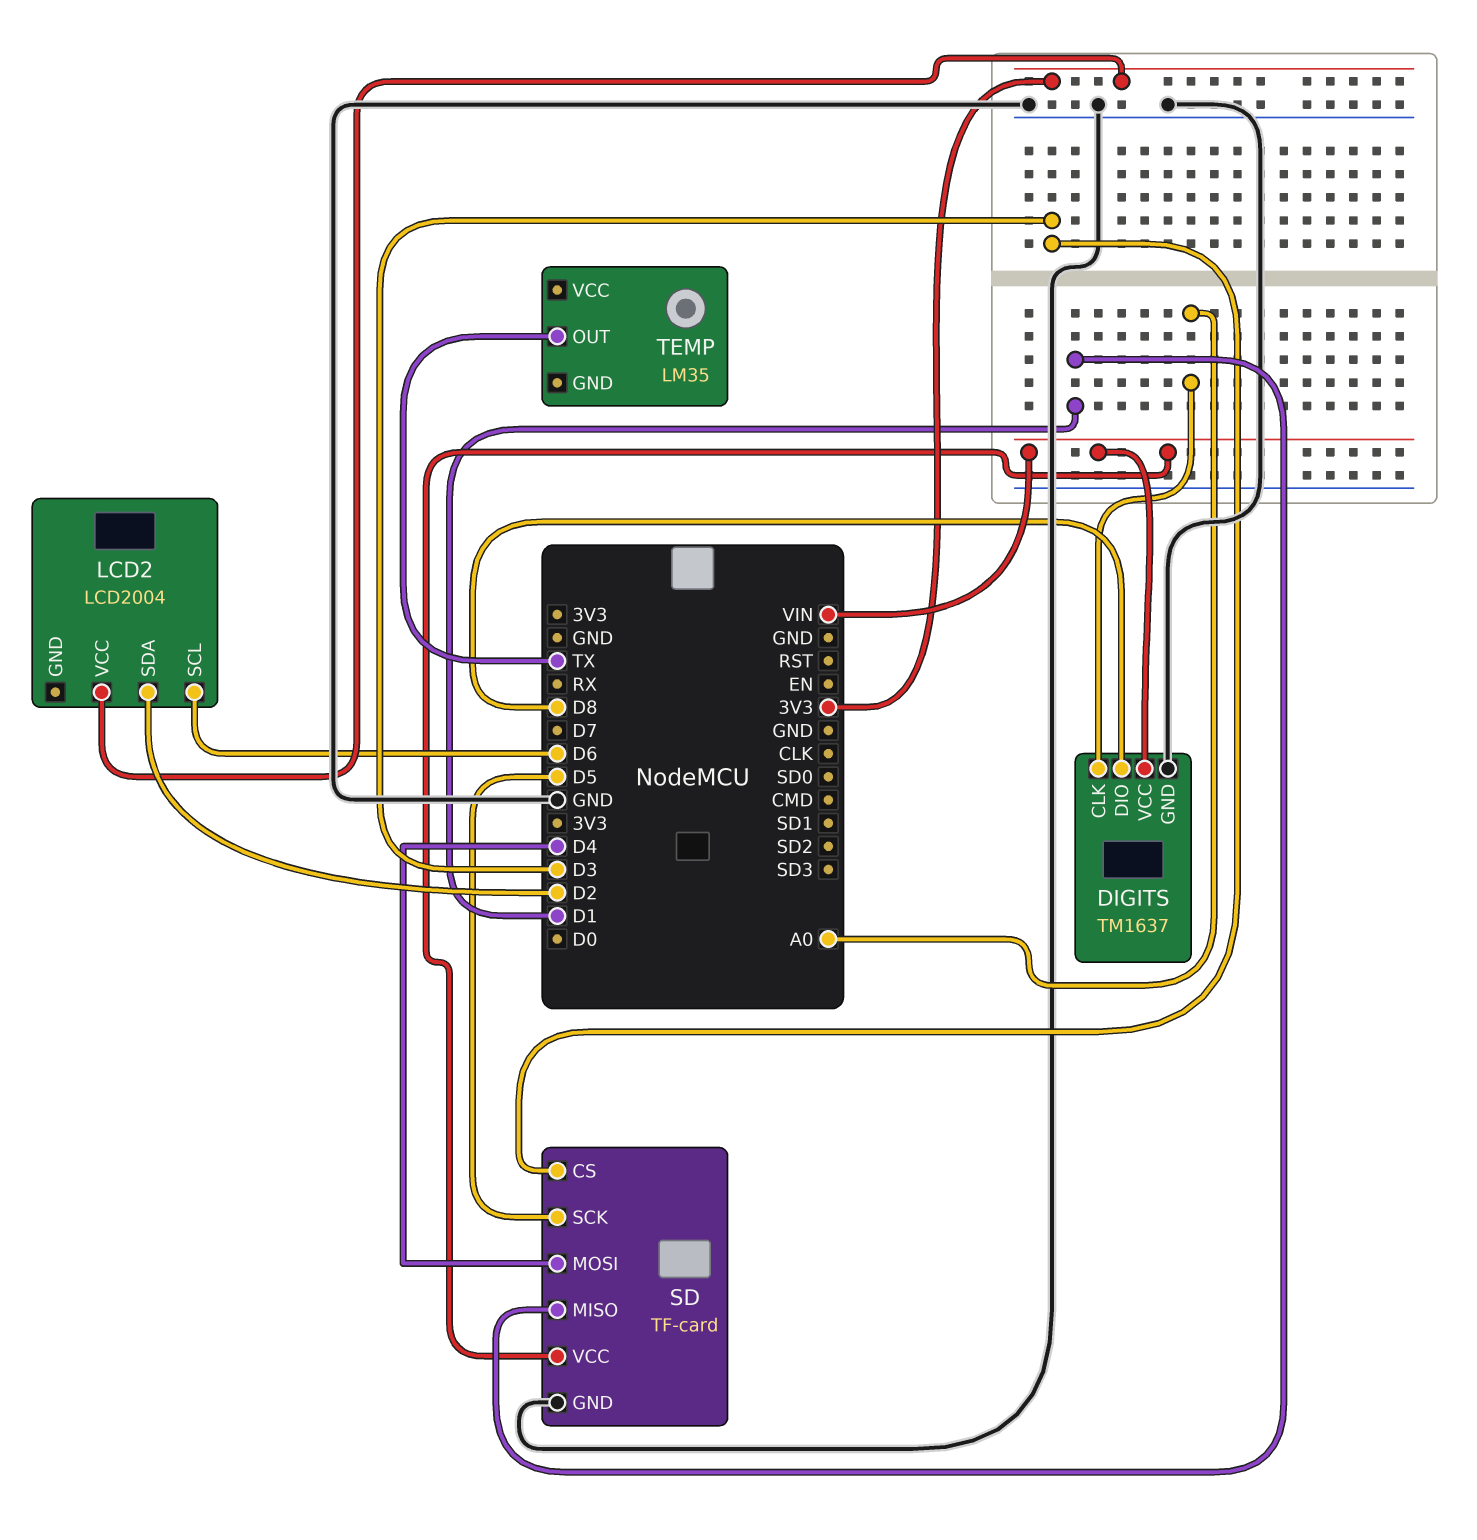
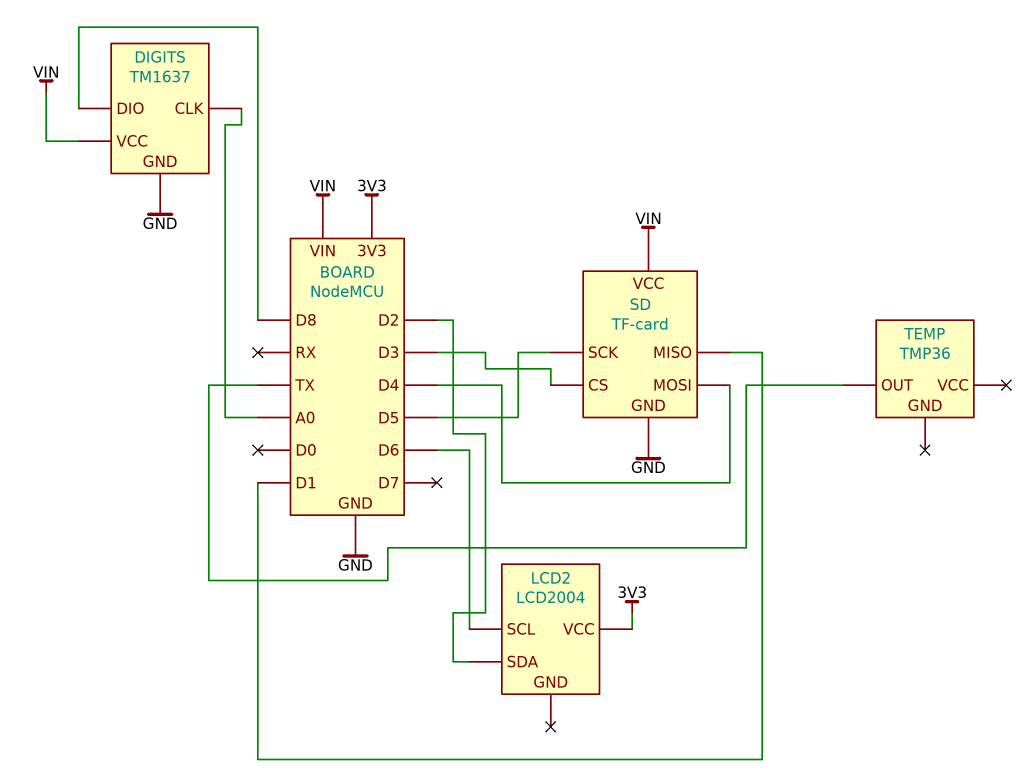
TEMP: LM35 -> TMP36

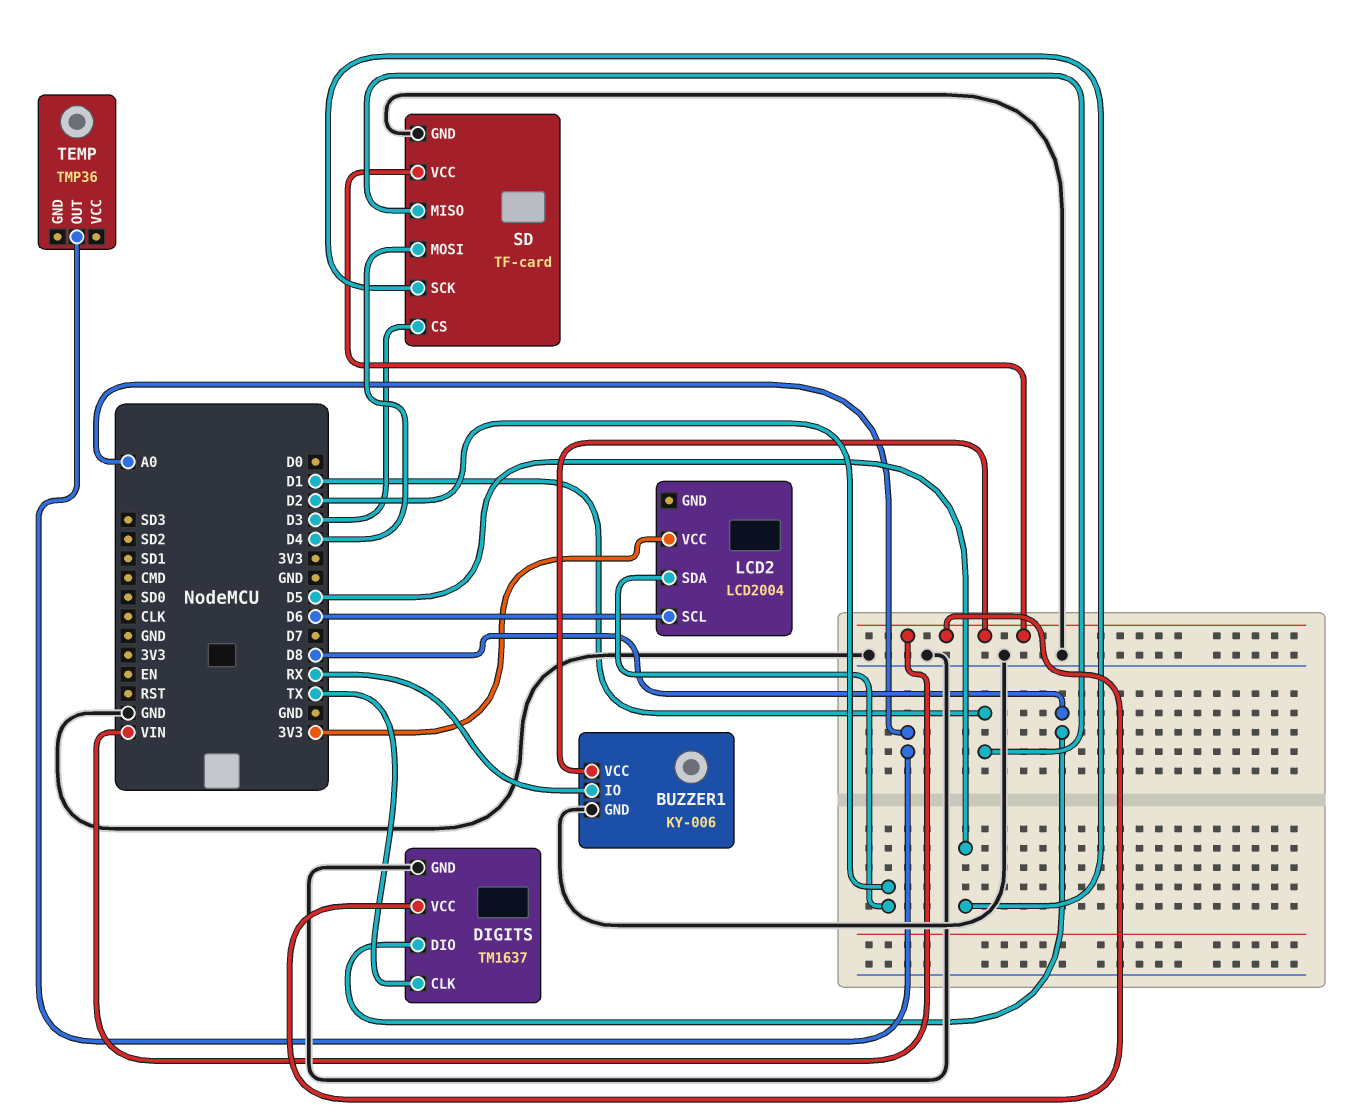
BUZZER1: none -> KY-006
BUZZER1 pin GND: none -> GND
BUZZER1 pin IO: none -> RX
BUZZER1 pin VCC: none -> VIN
DIGITS pin CLK: A0 -> TX
TEMP pin OUT: TX -> A0

